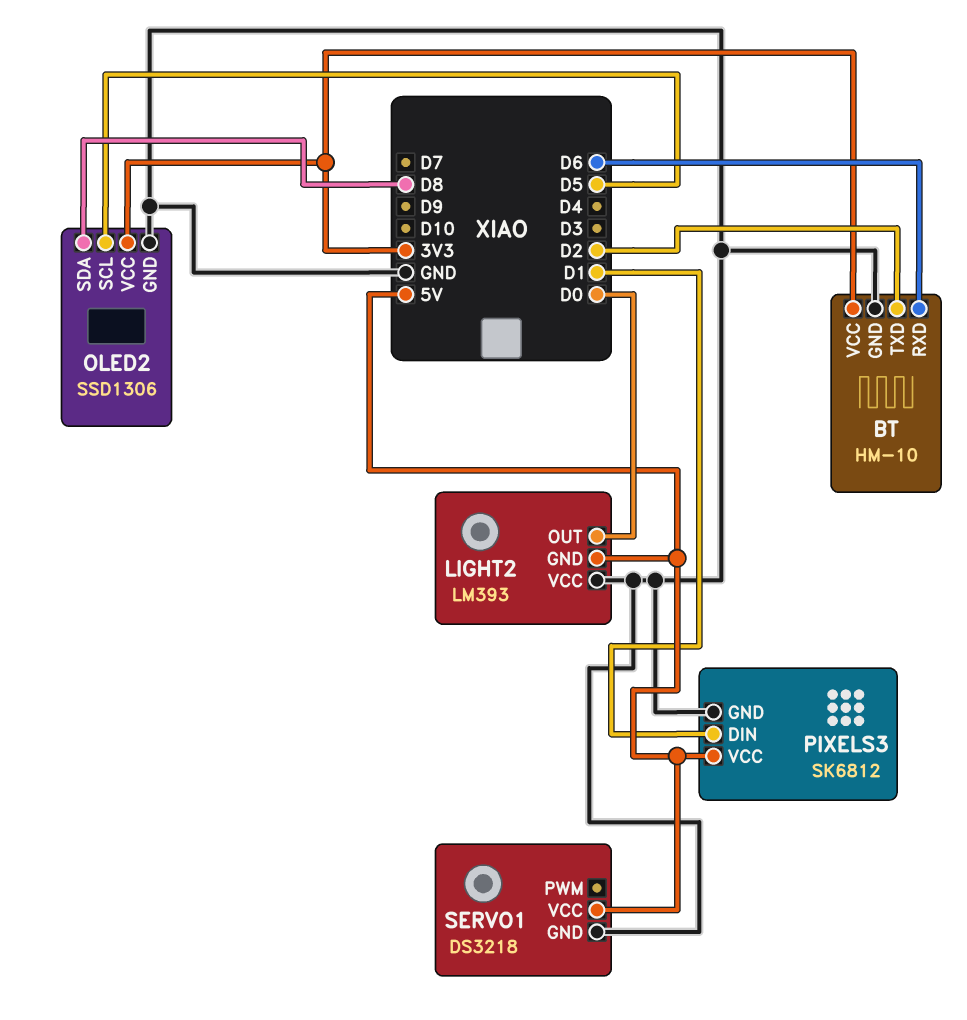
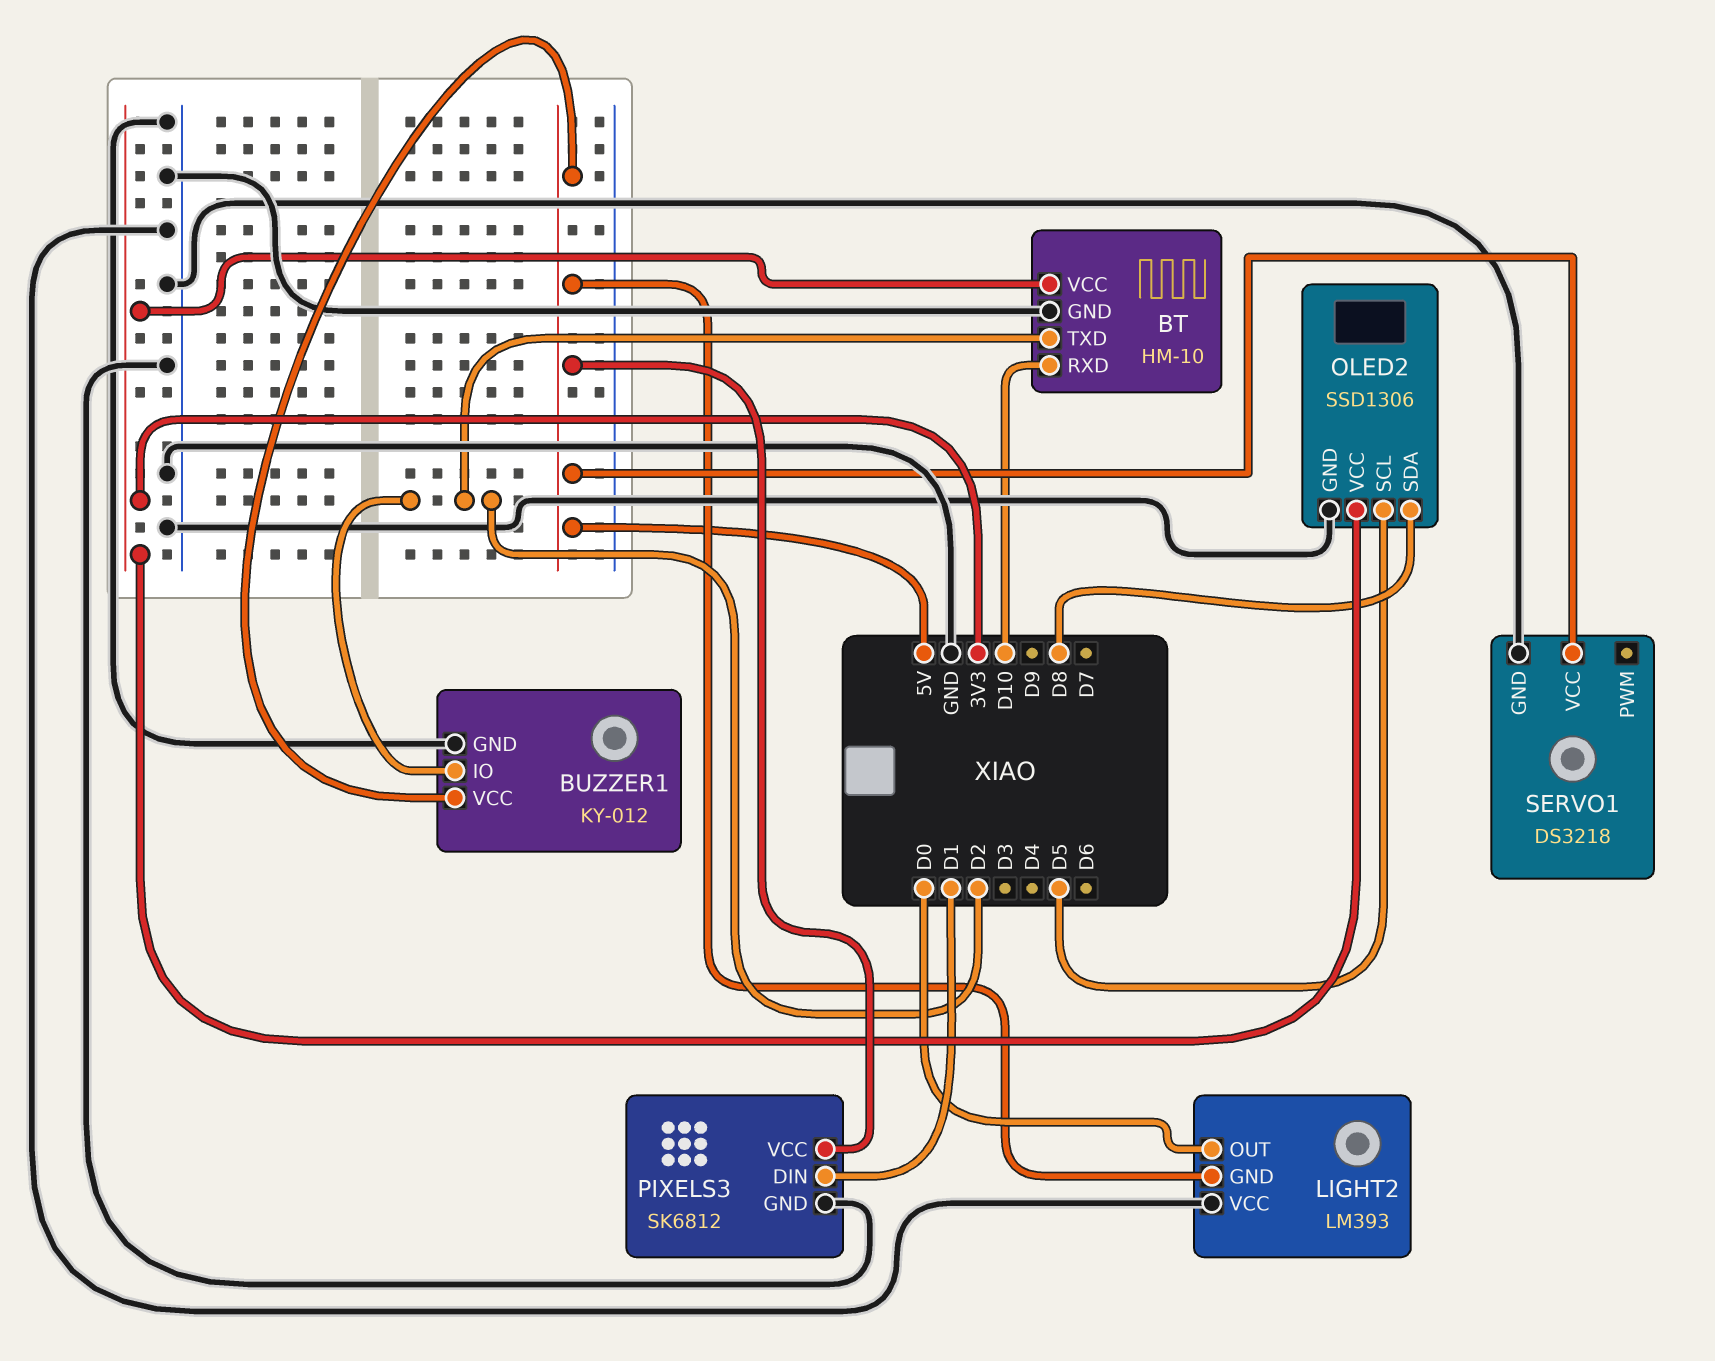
BT pin RXD: D6 -> D10
BUZZER1: none -> KY-012
BUZZER1 pin GND: none -> GND
BUZZER1 pin IO: none -> D2
BUZZER1 pin VCC: none -> 5V

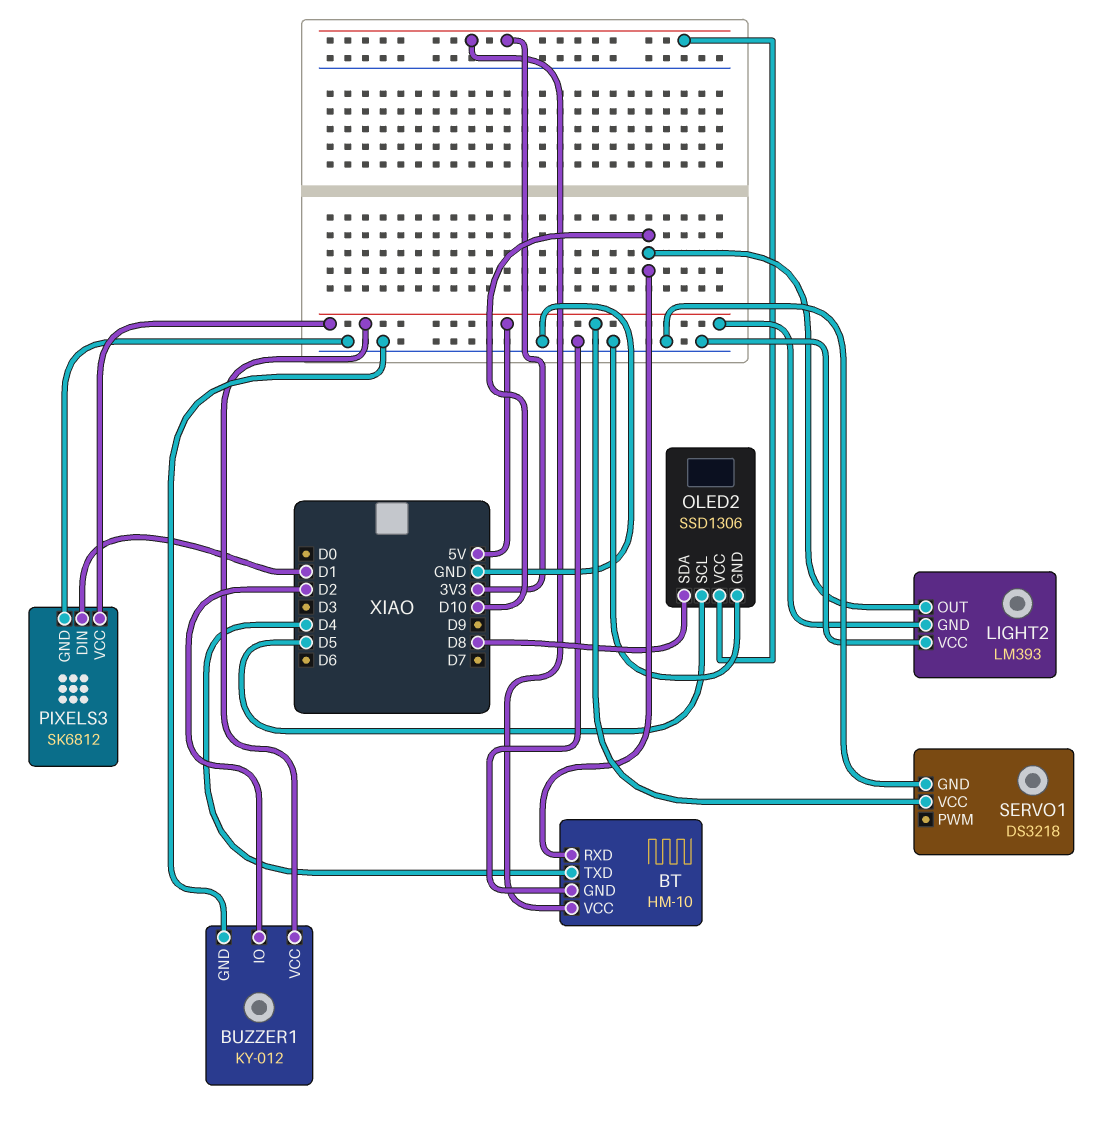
BT pin TXD: D2 -> D4
LIGHT2 pin OUT: D0 -> D10

